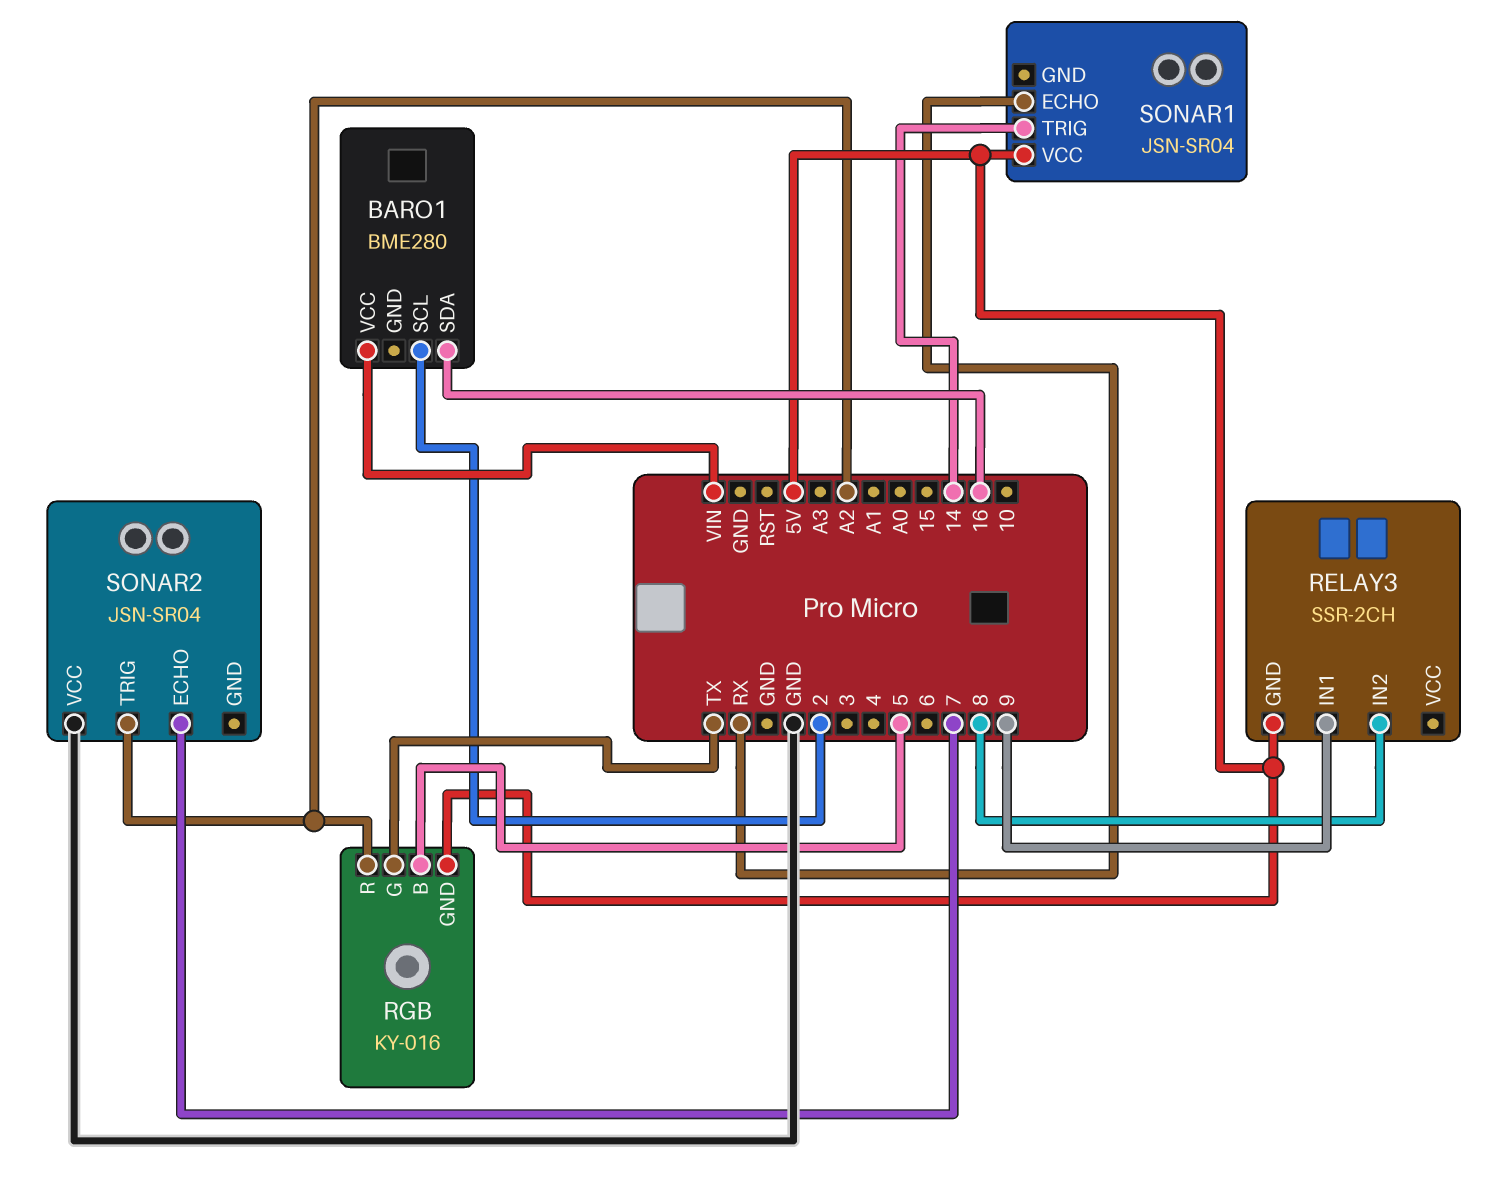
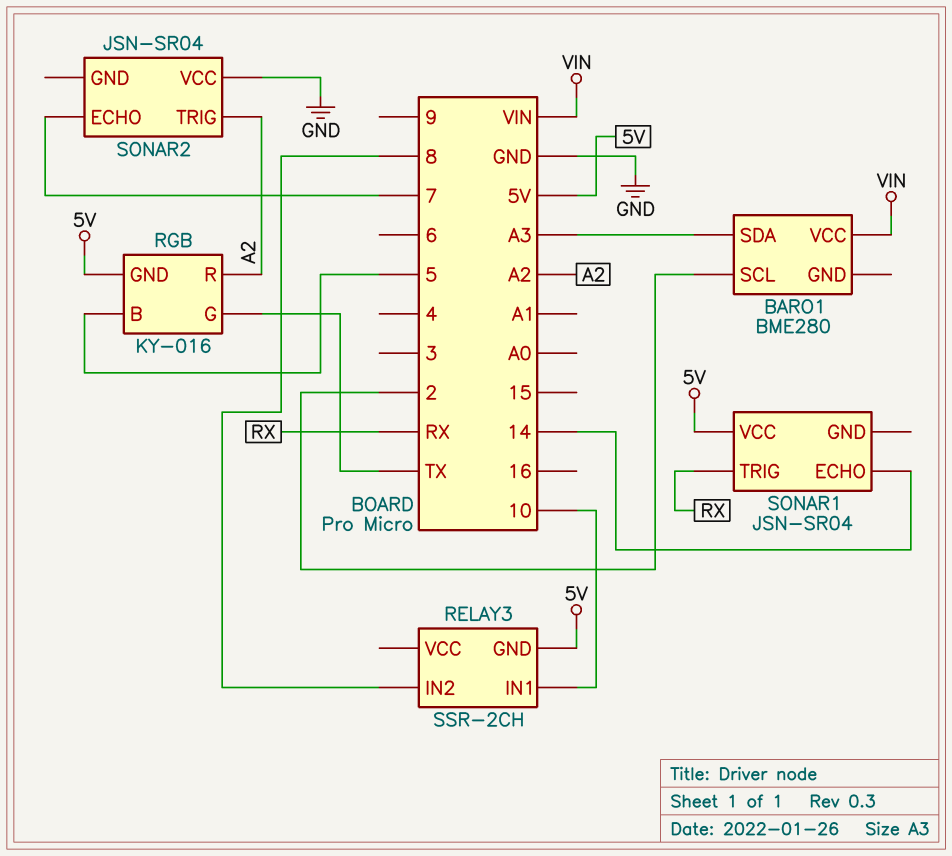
BARO1 pin SDA: 16 -> A3
RELAY3 pin IN1: 9 -> 10
SONAR1 pin ECHO: RX -> 14
SONAR1 pin TRIG: 14 -> RX

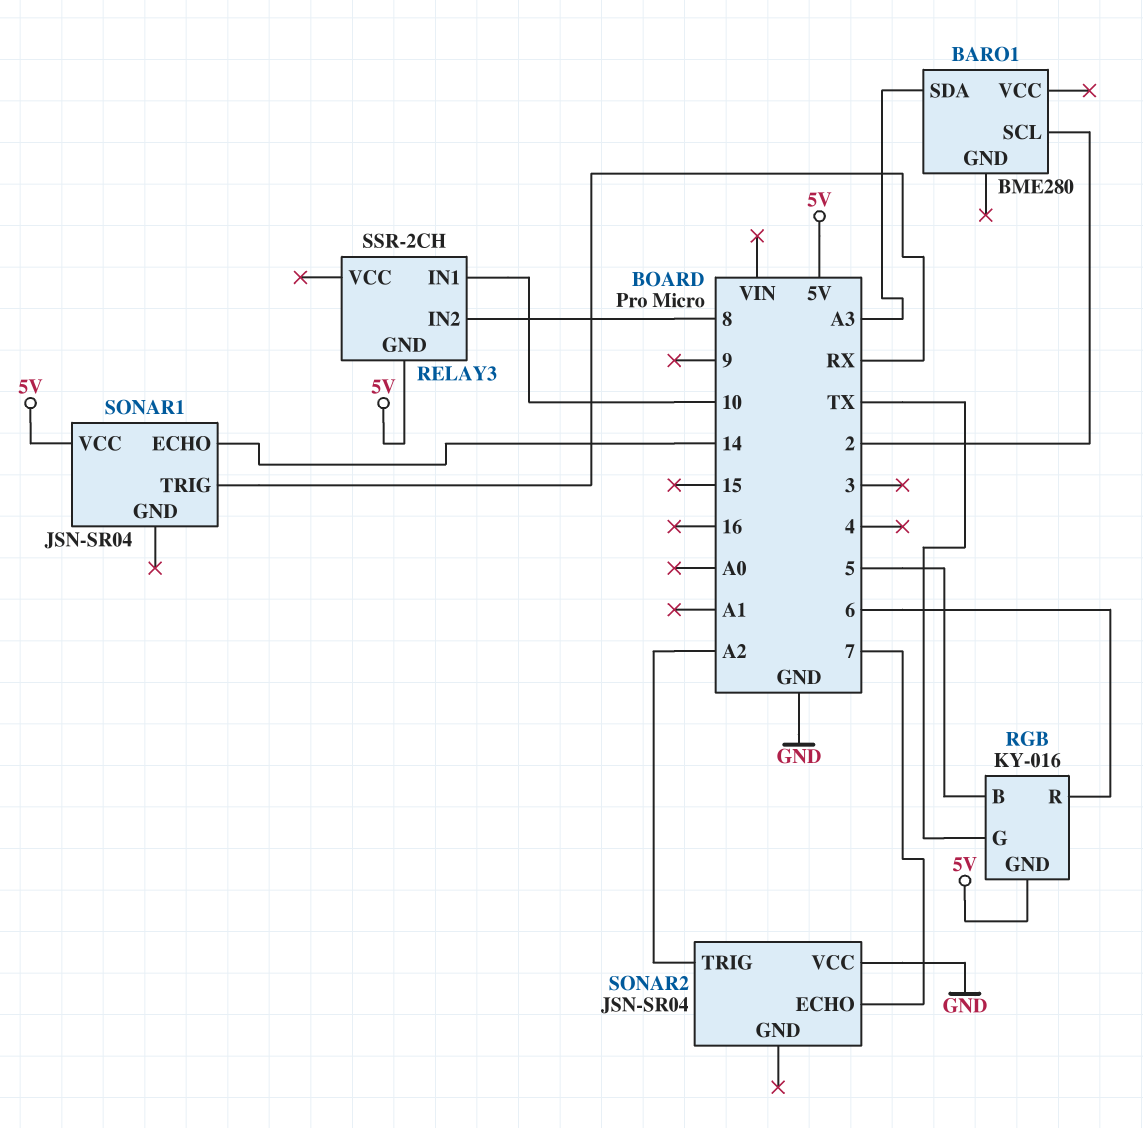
BARO1 pin VCC: VIN -> none
RGB pin R: A2 -> 6

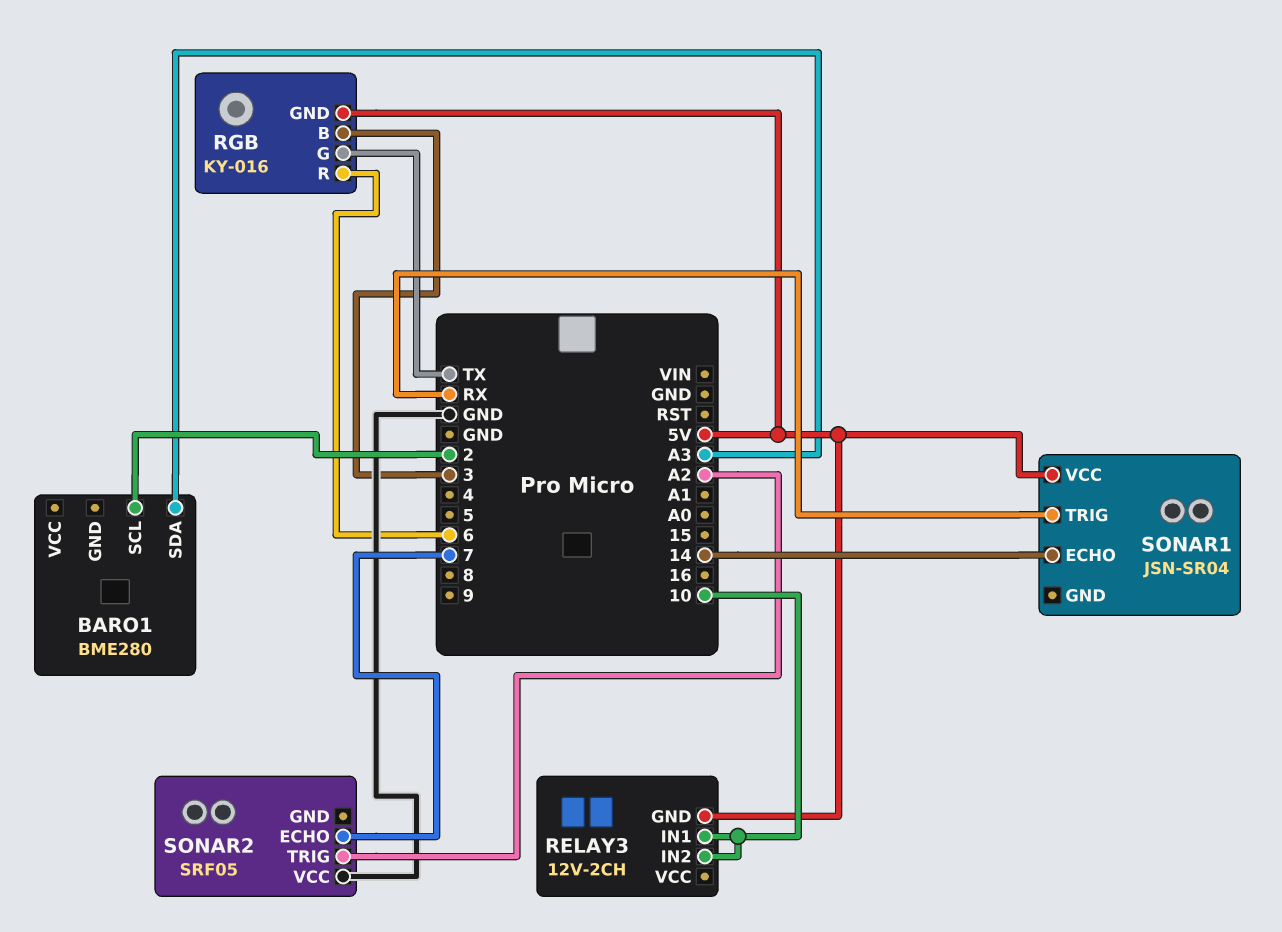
RELAY3: SSR-2CH -> 12V-2CH
RELAY3 pin IN2: 8 -> 10
RGB pin B: 5 -> 3
SONAR2: JSN-SR04 -> SRF05

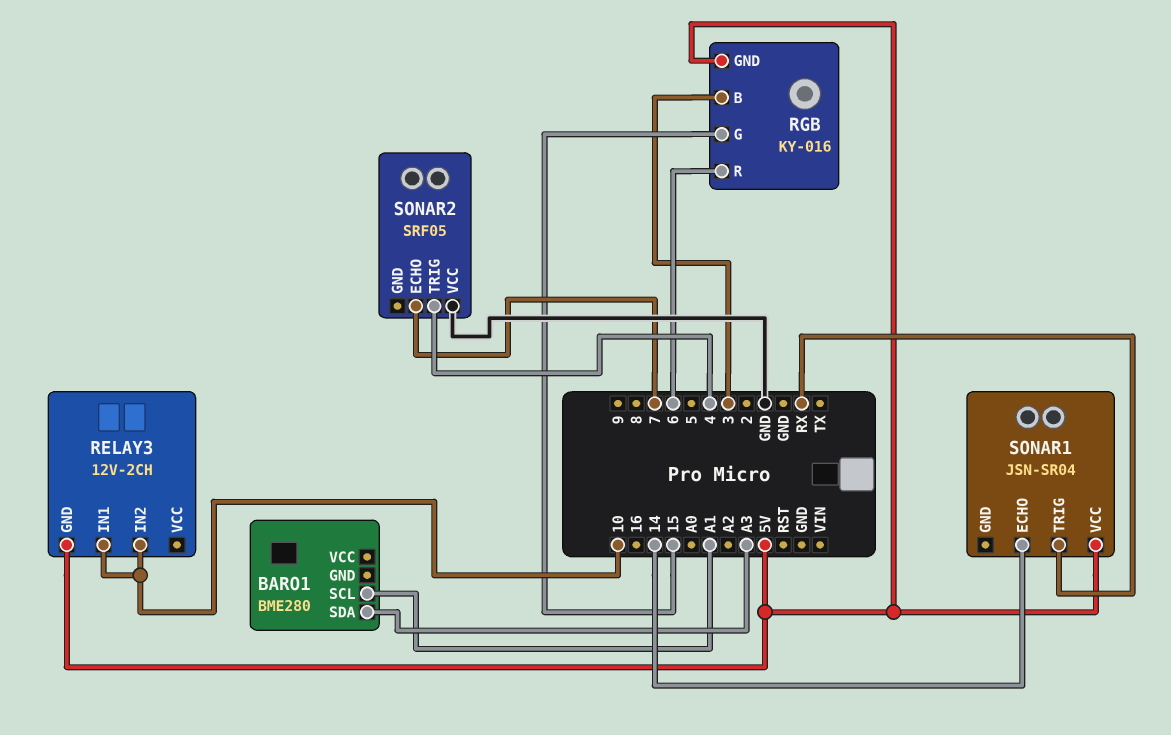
BARO1 pin SCL: 2 -> A1
RGB pin G: TX -> 15
SONAR2 pin TRIG: A2 -> 4

